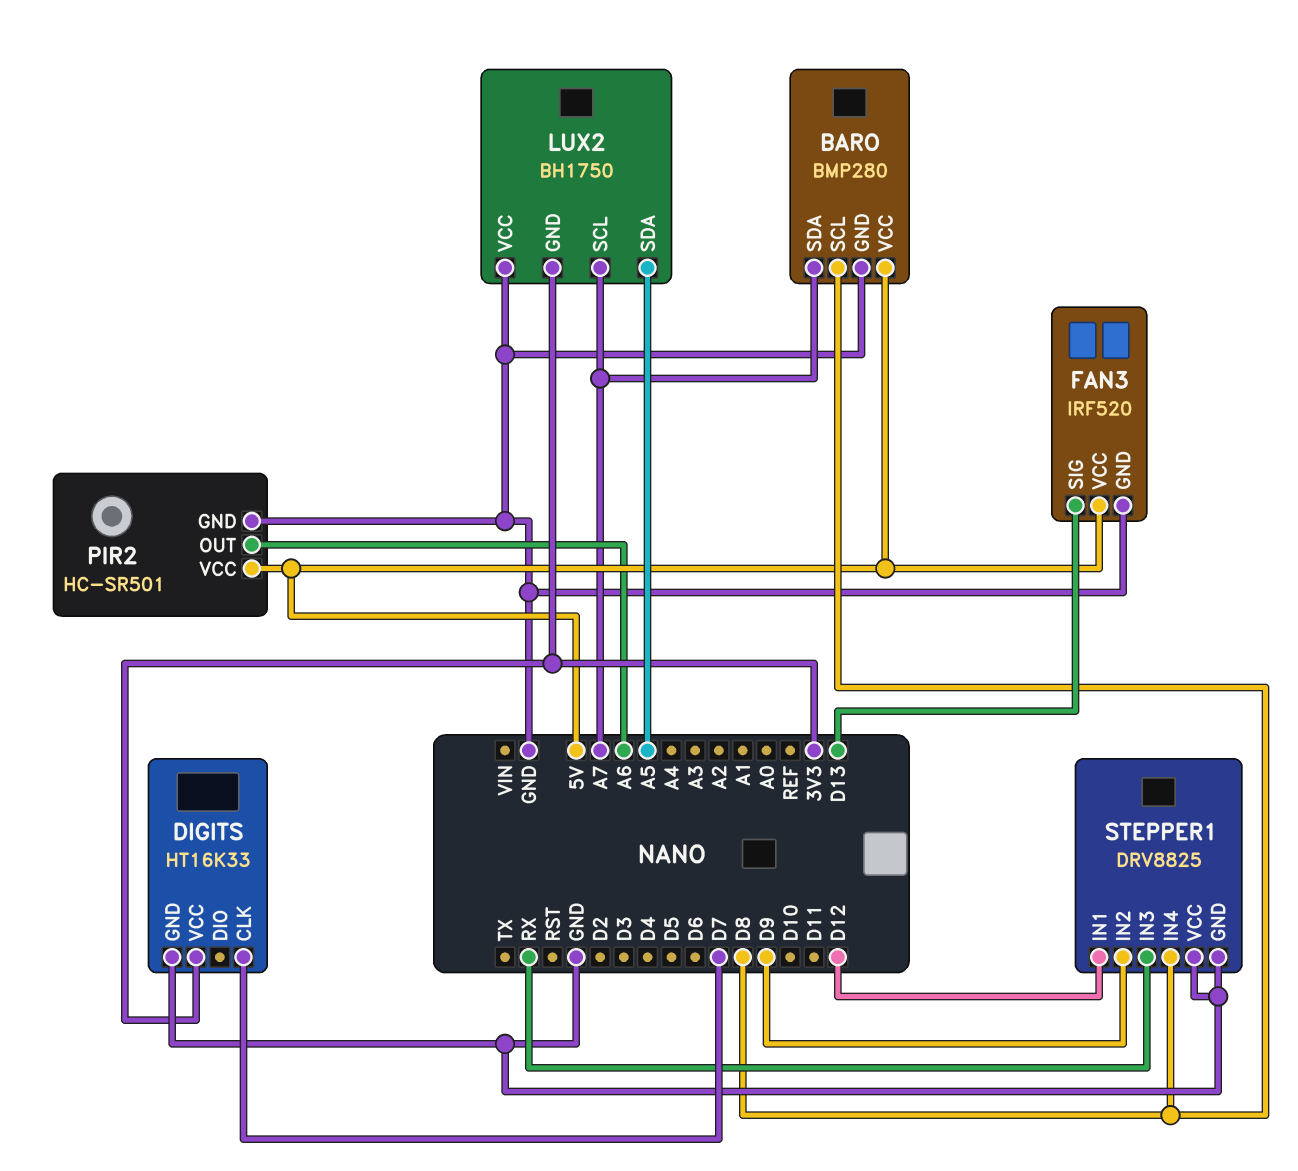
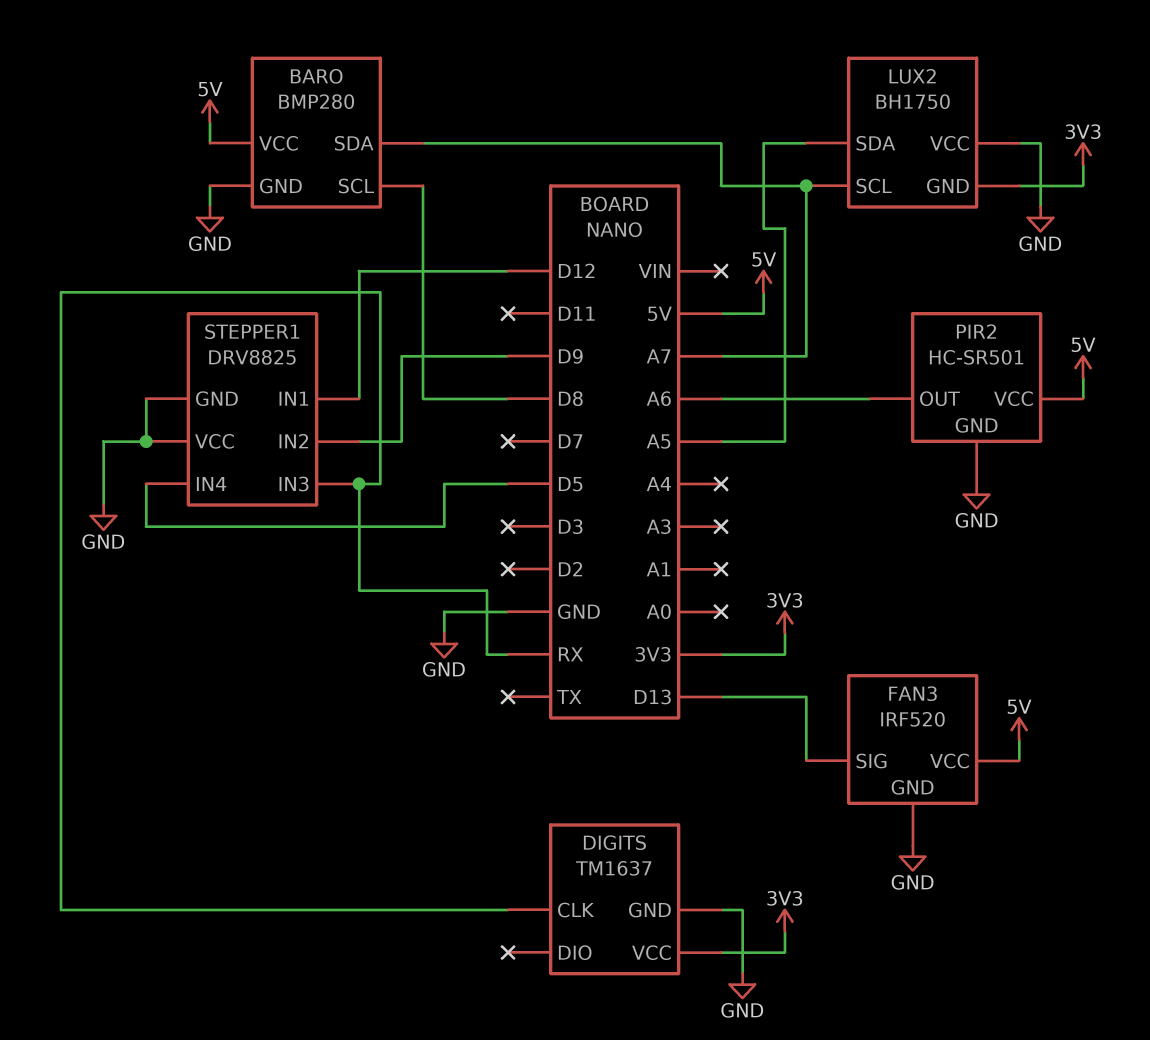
DIGITS: HT16K33 -> TM1637
DIGITS pin CLK: D7 -> RX
STEPPER1 pin IN4: D8 -> D5

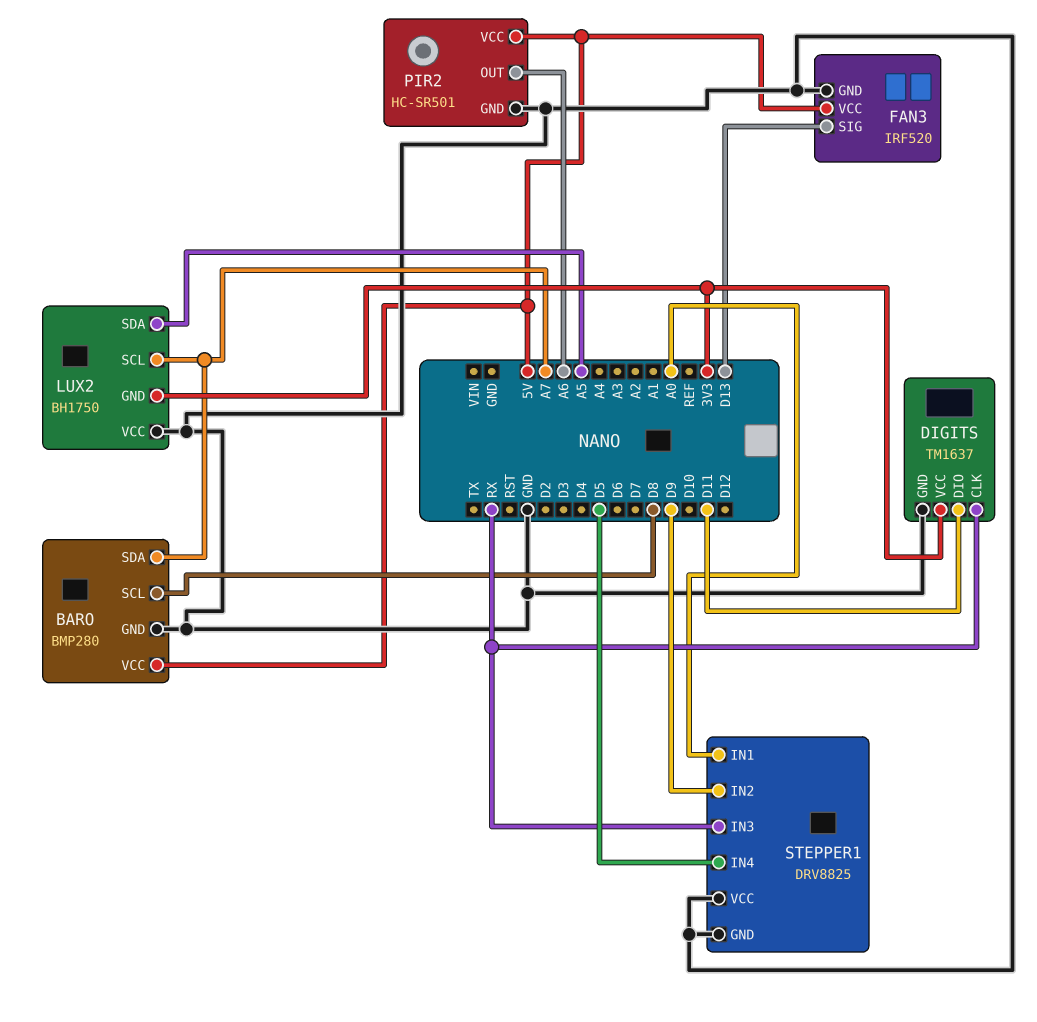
DIGITS pin DIO: none -> D11
STEPPER1 pin IN1: D12 -> A0

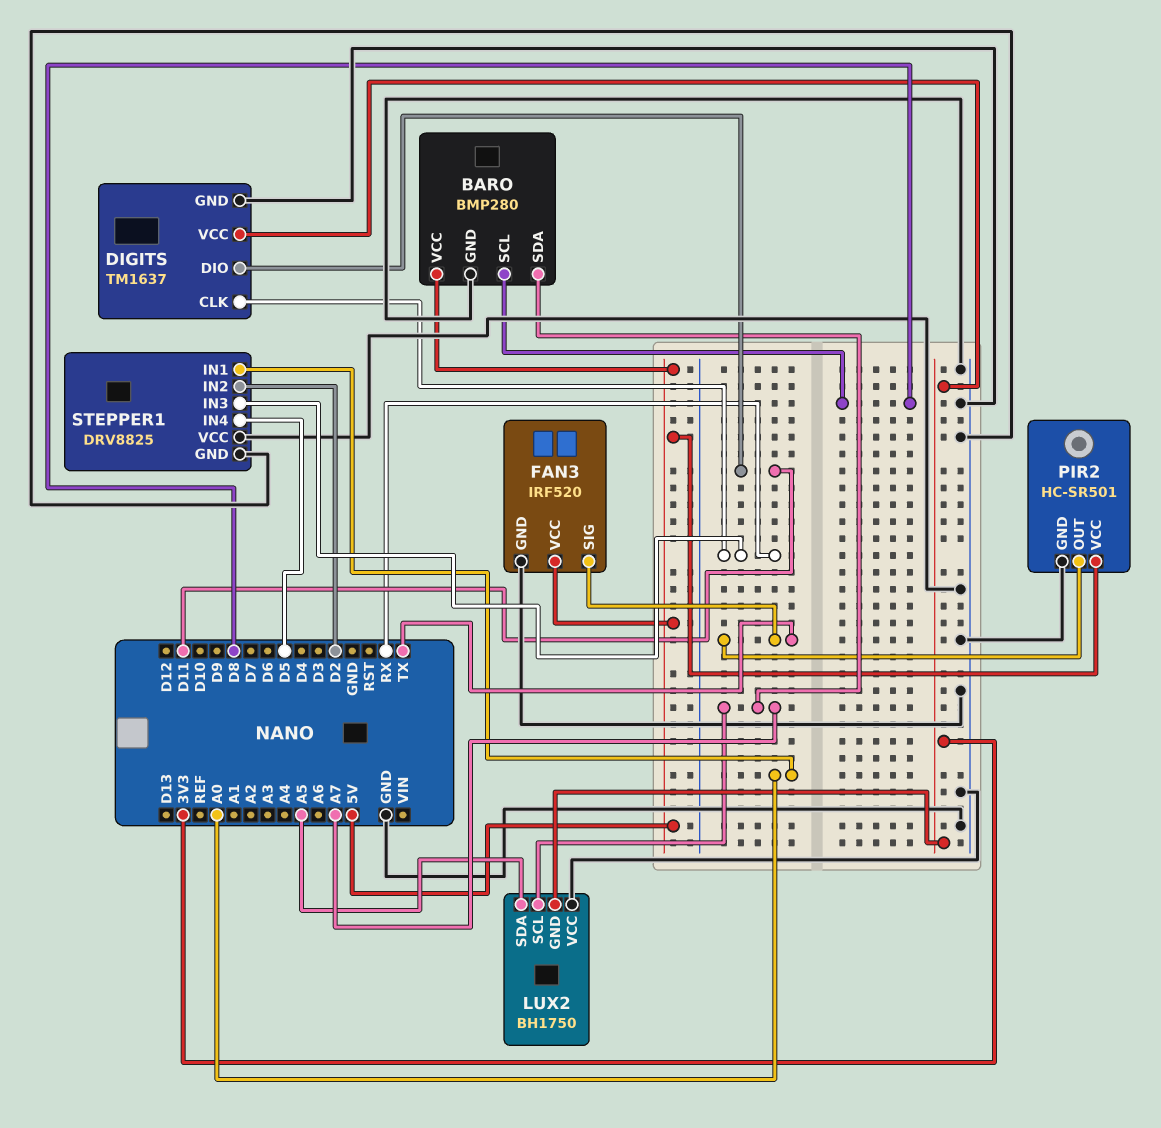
FAN3 pin SIG: D13 -> TX
PIR2 pin OUT: A6 -> TX
STEPPER1 pin IN2: D9 -> D2

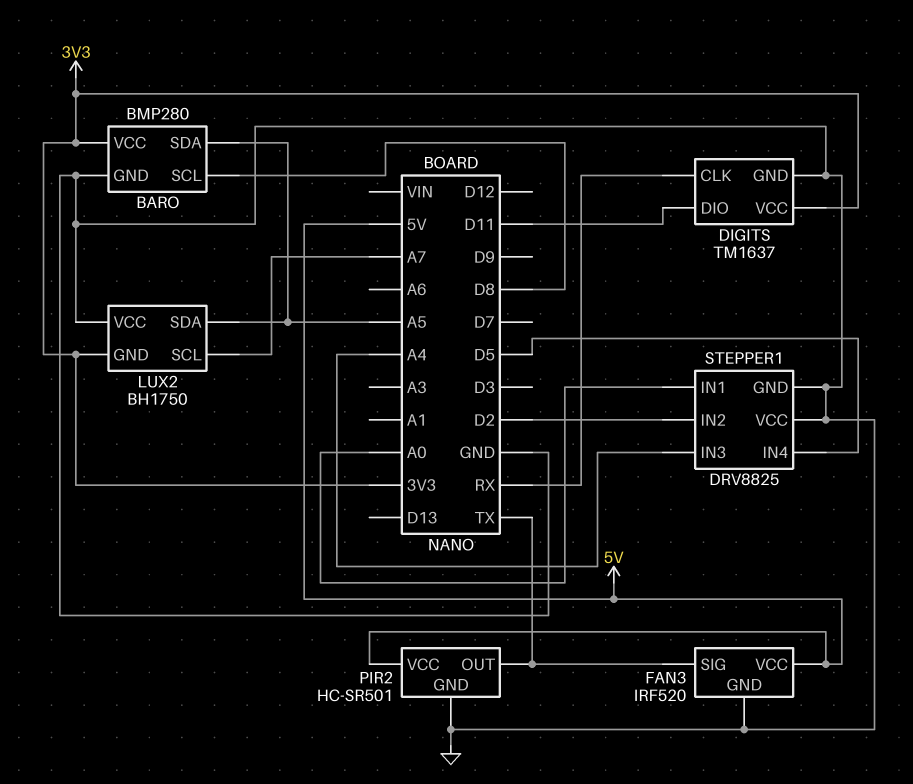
BARO pin SDA: A7 -> A5
BARO pin VCC: 5V -> 3V3
STEPPER1 pin IN3: RX -> A4

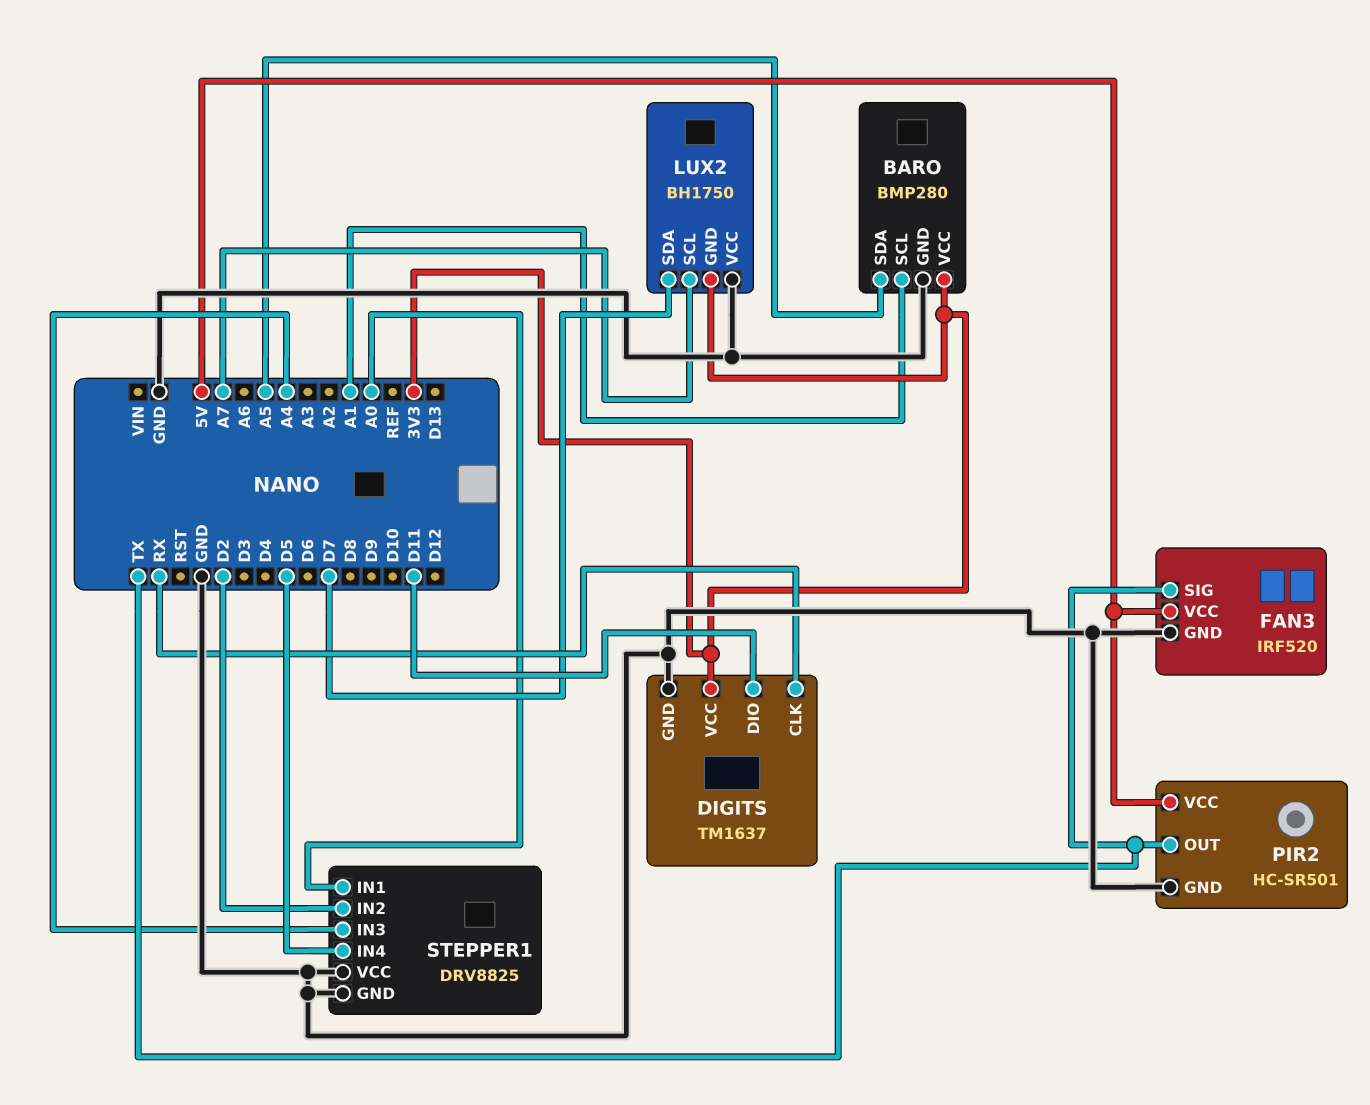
BARO pin SCL: D8 -> A1
LUX2 pin SDA: A5 -> D7

